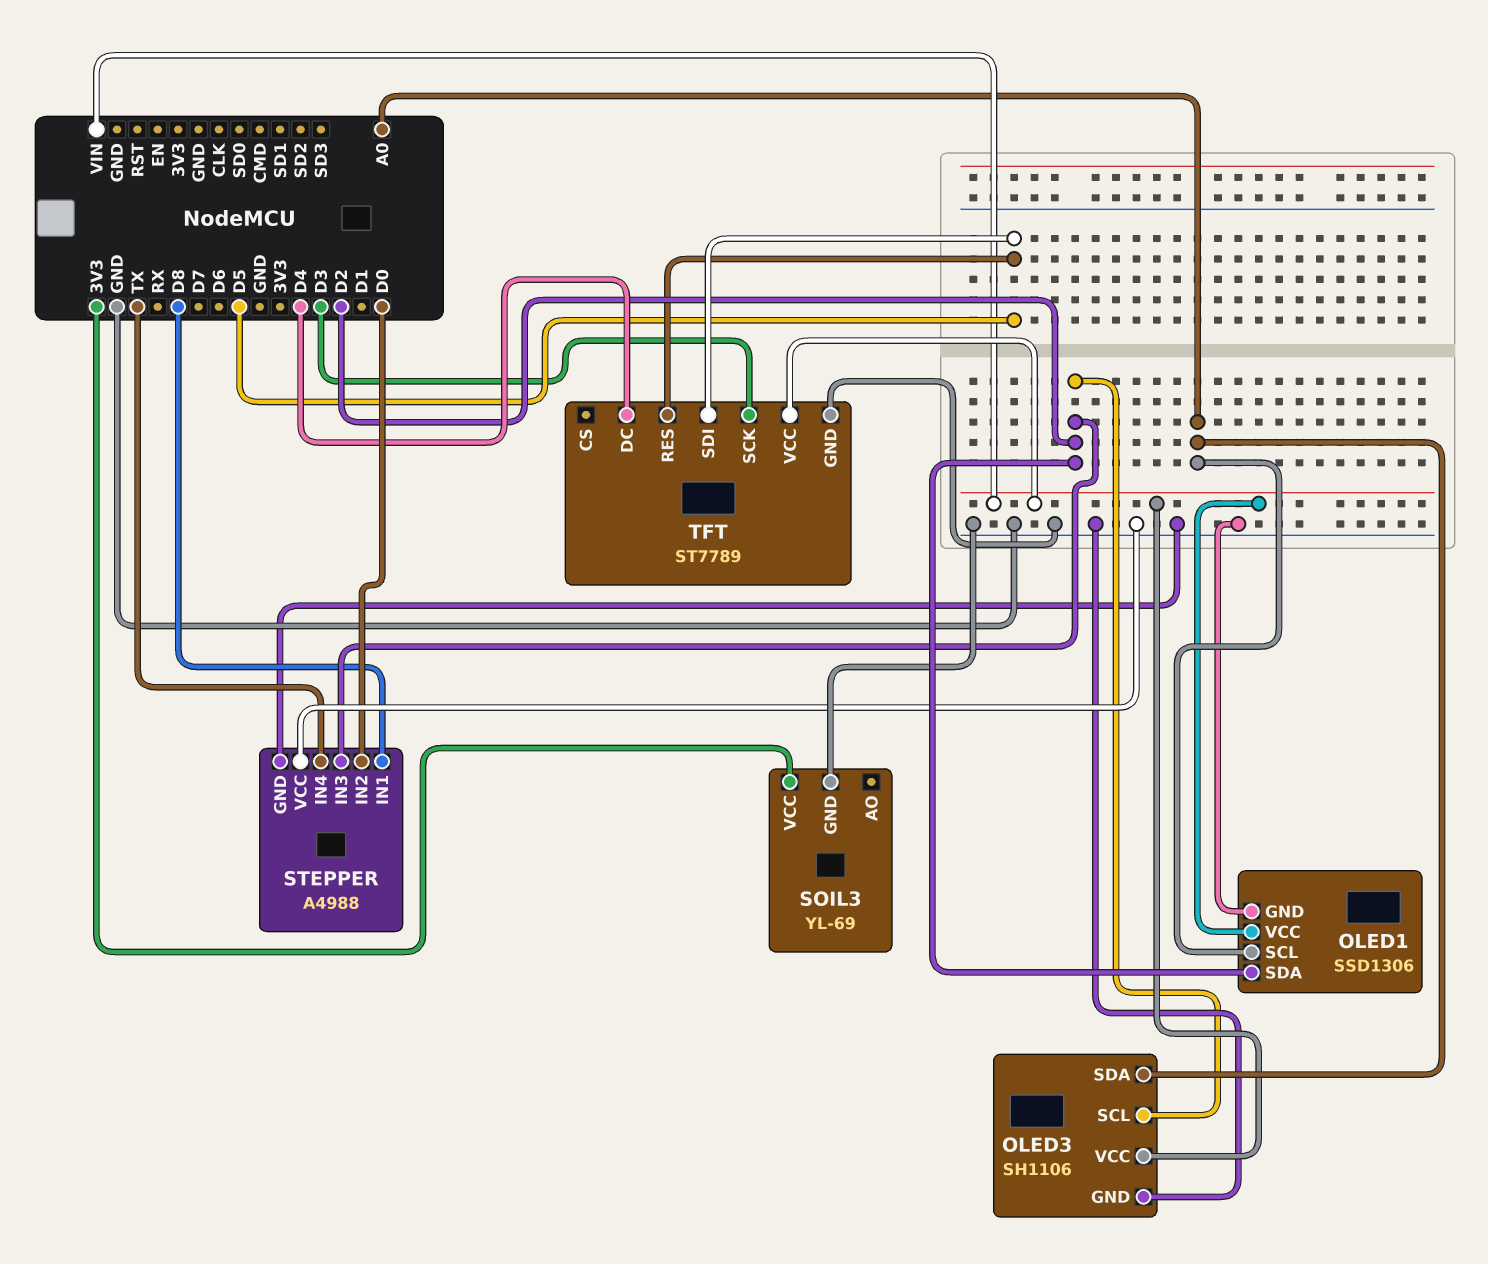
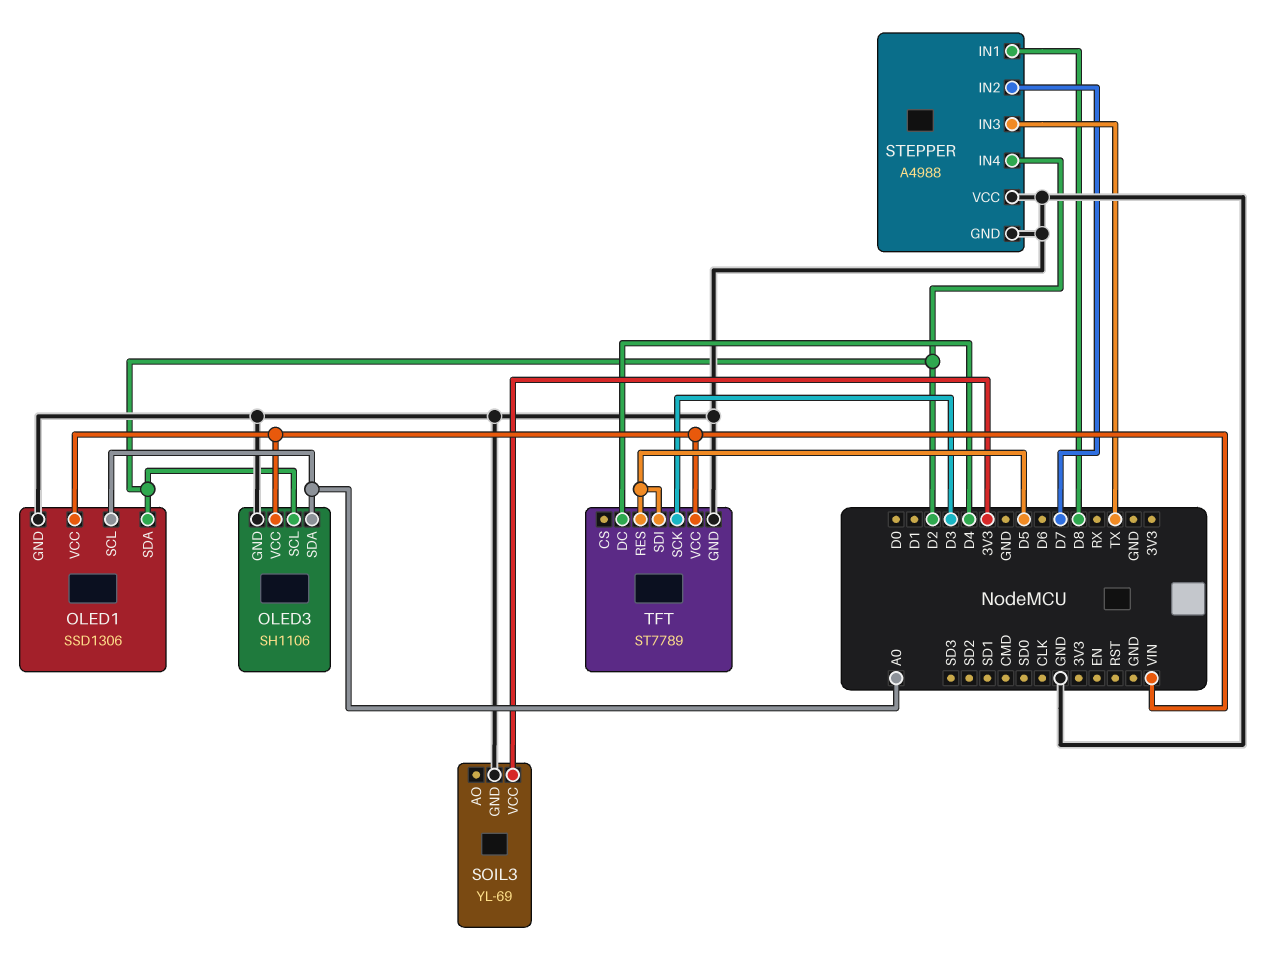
STEPPER pin IN2: D0 -> D7
STEPPER pin IN3: D2 -> TX
STEPPER pin IN4: TX -> D2

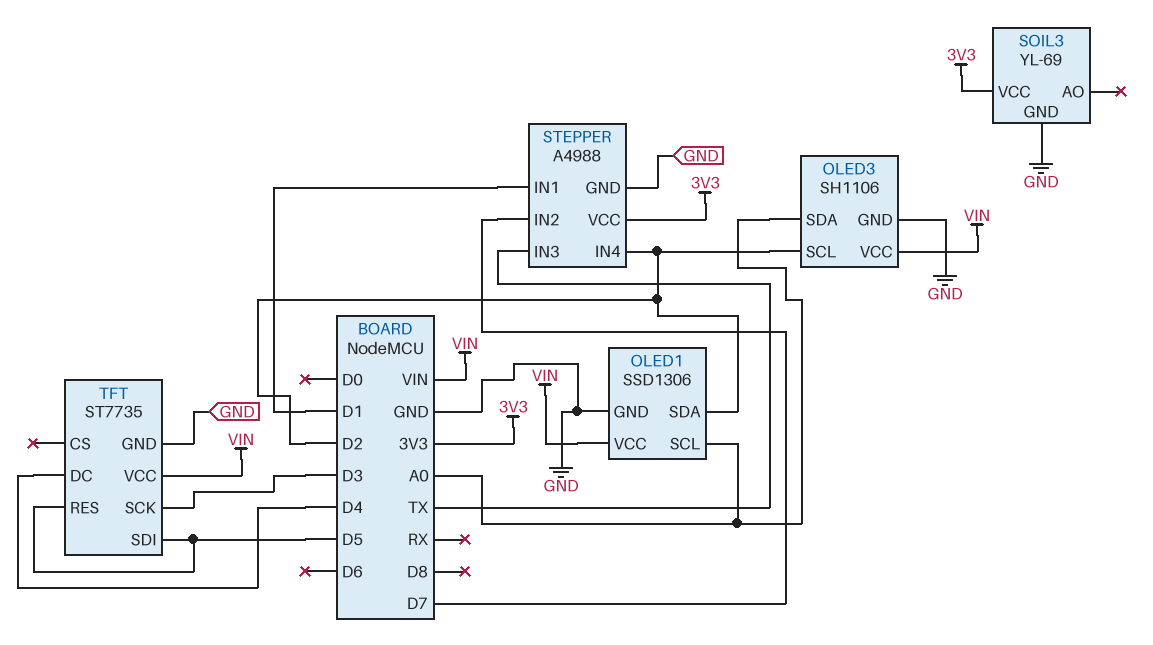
STEPPER pin IN1: D8 -> D1
STEPPER pin VCC: GND -> 3V3
TFT: ST7789 -> ST7735

